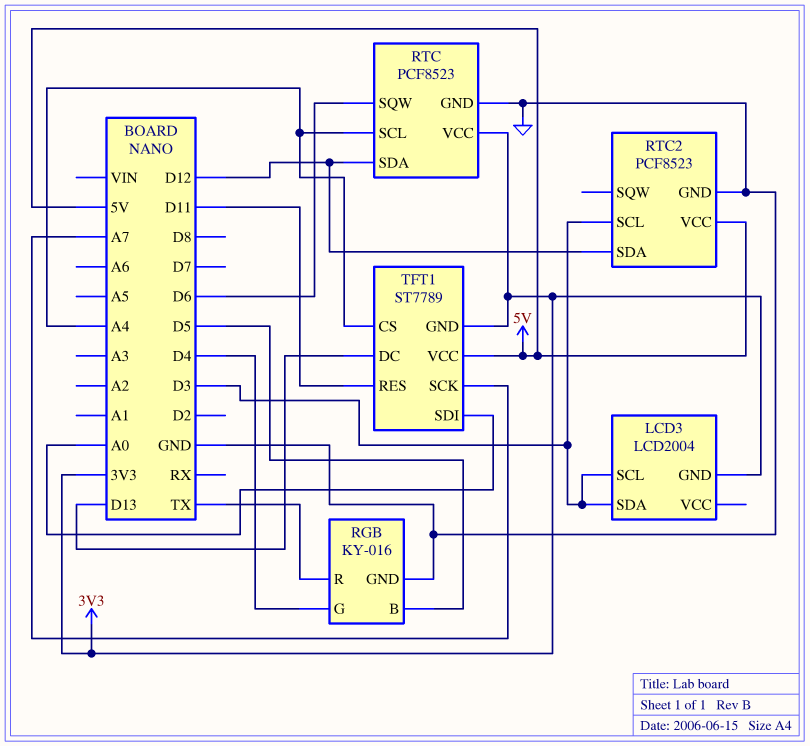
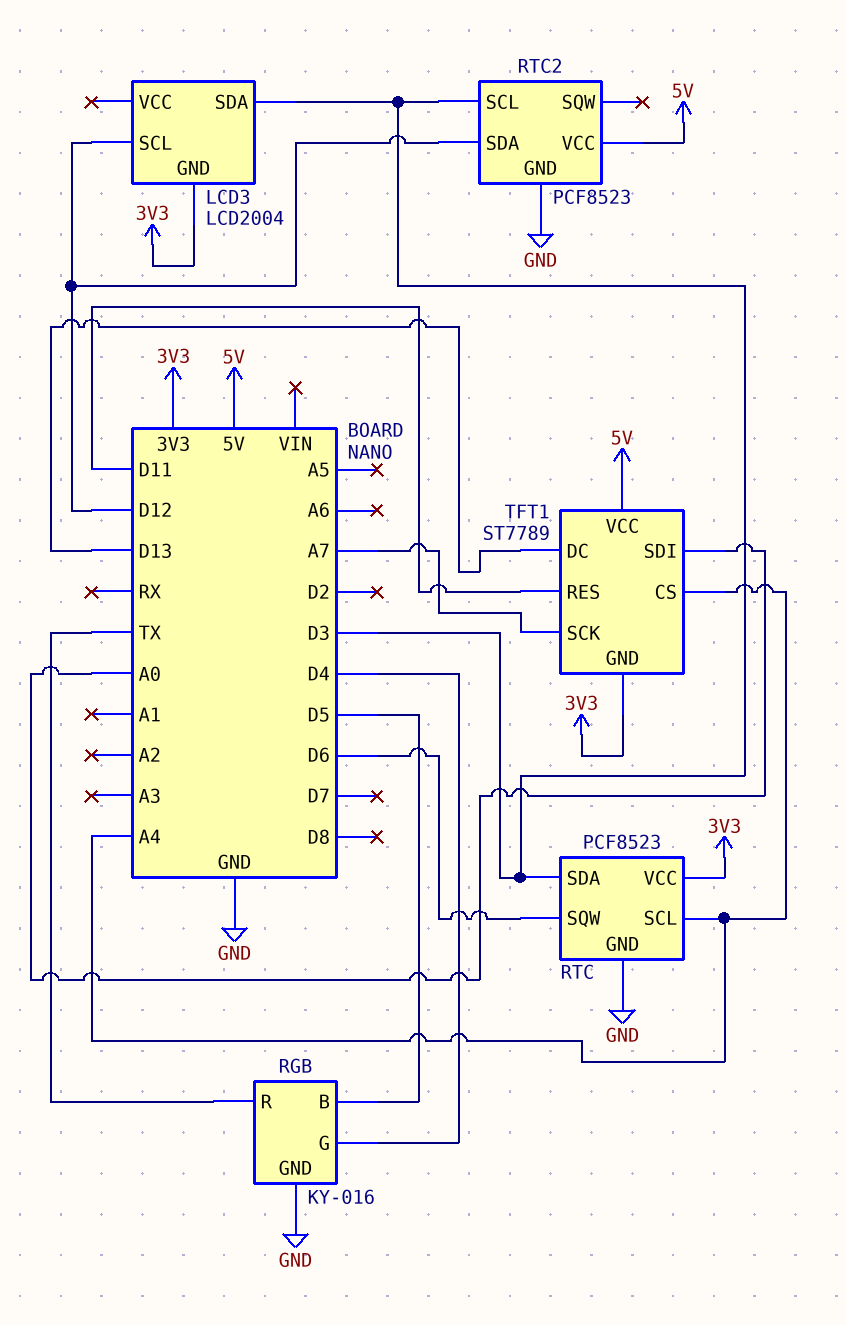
LCD3 pin SCL: D3 -> D12
RTC pin SDA: D12 -> D3

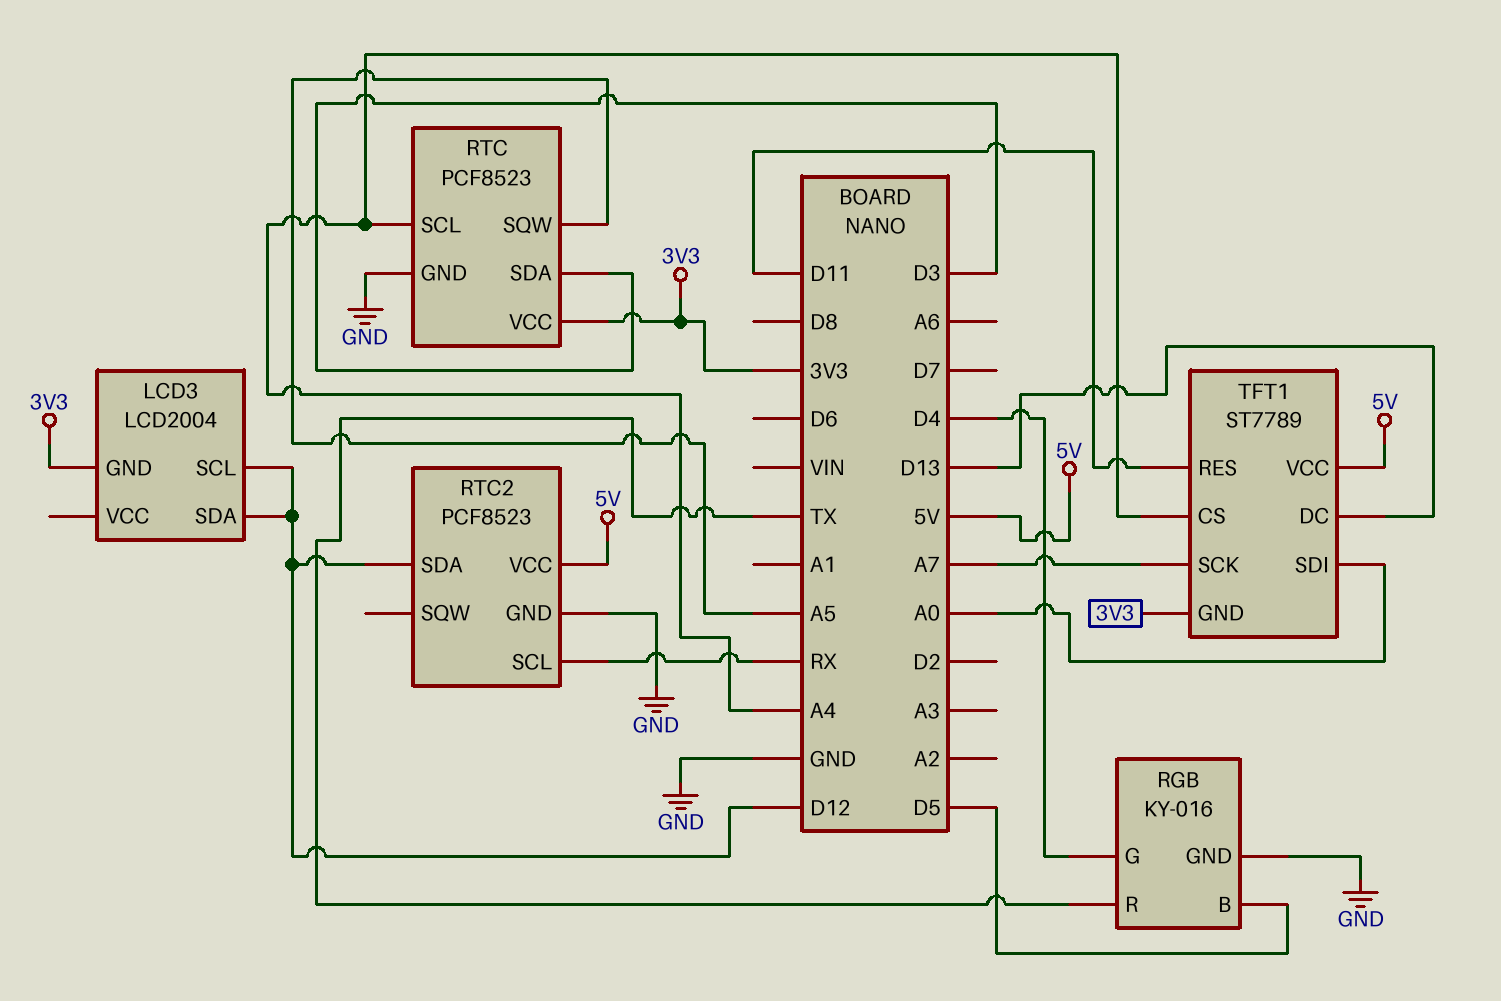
LCD3 pin SDA: D3 -> D12
RTC pin SQW: D6 -> A5
RTC2 pin SCL: D3 -> RX

